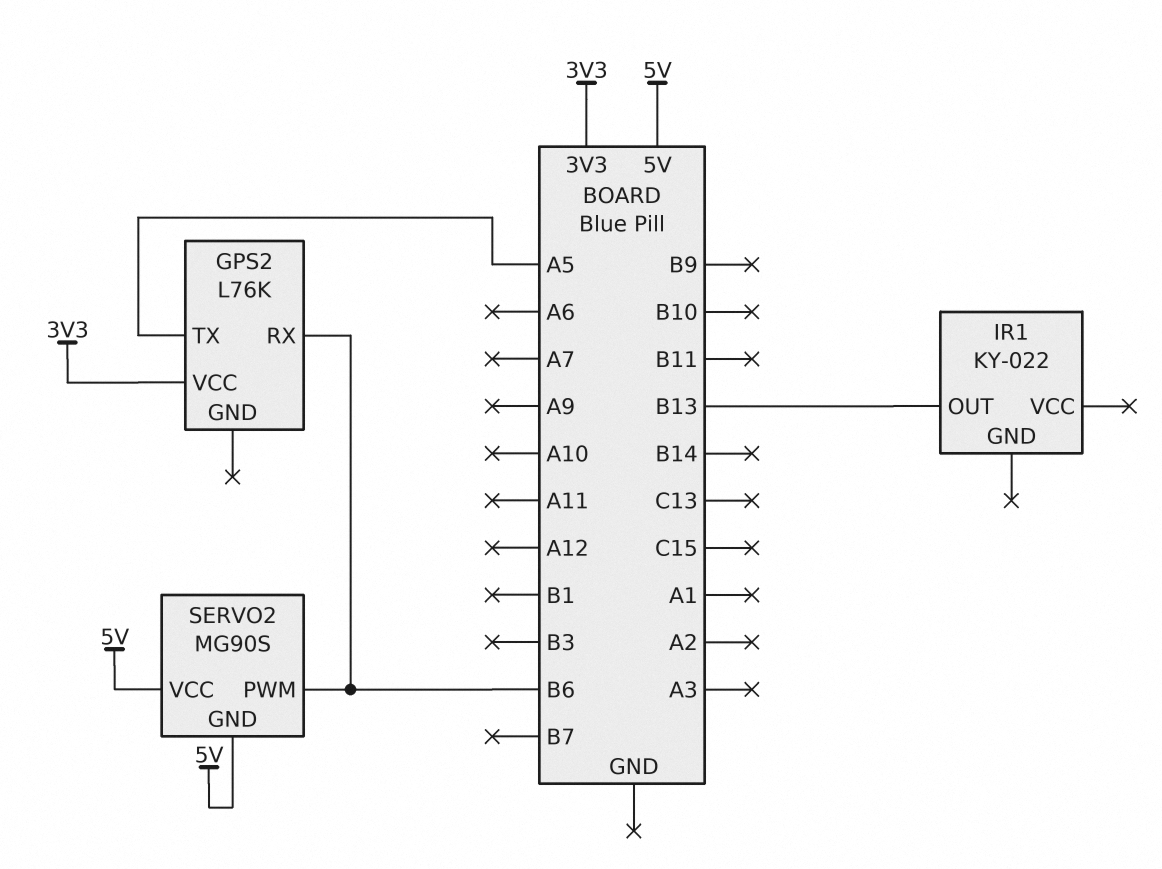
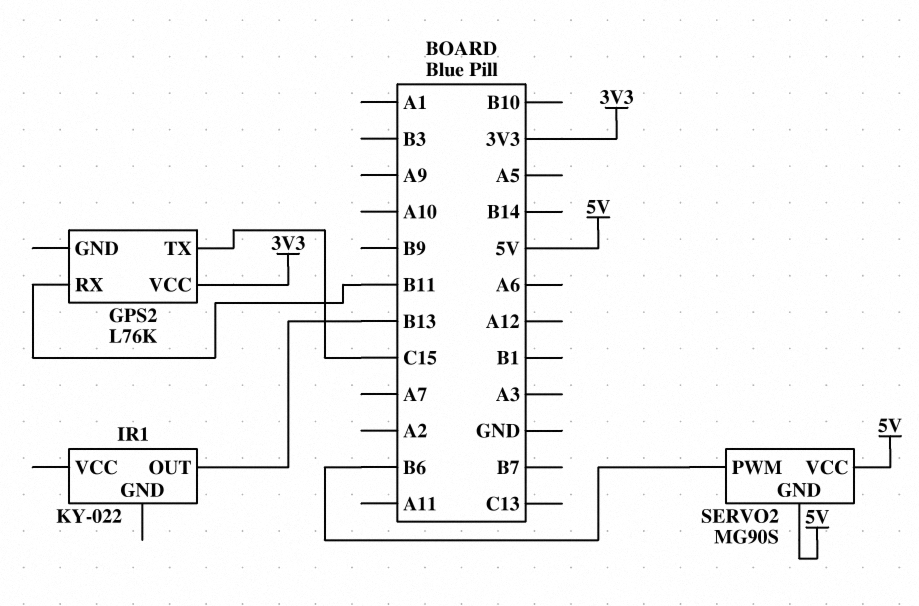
GPS2 pin RX: B6 -> B11
GPS2 pin TX: A5 -> C15

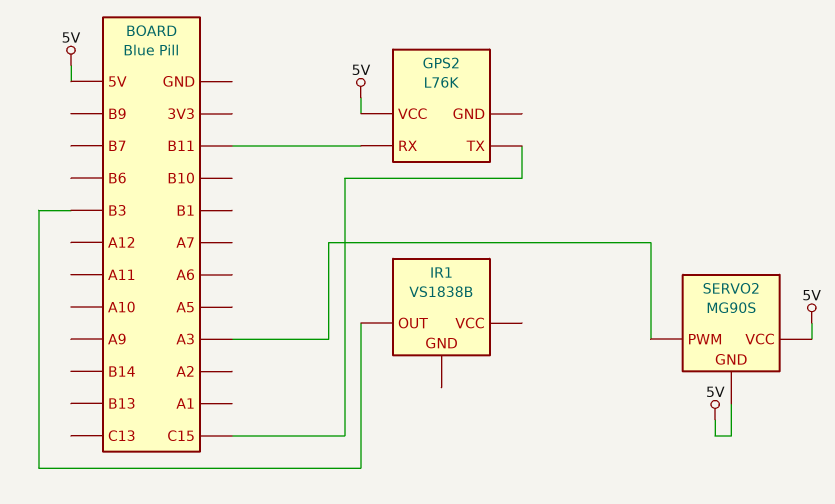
GPS2 pin VCC: 3V3 -> 5V
IR1: KY-022 -> VS1838B
IR1 pin OUT: B13 -> B3
SERVO2 pin PWM: B6 -> A3

